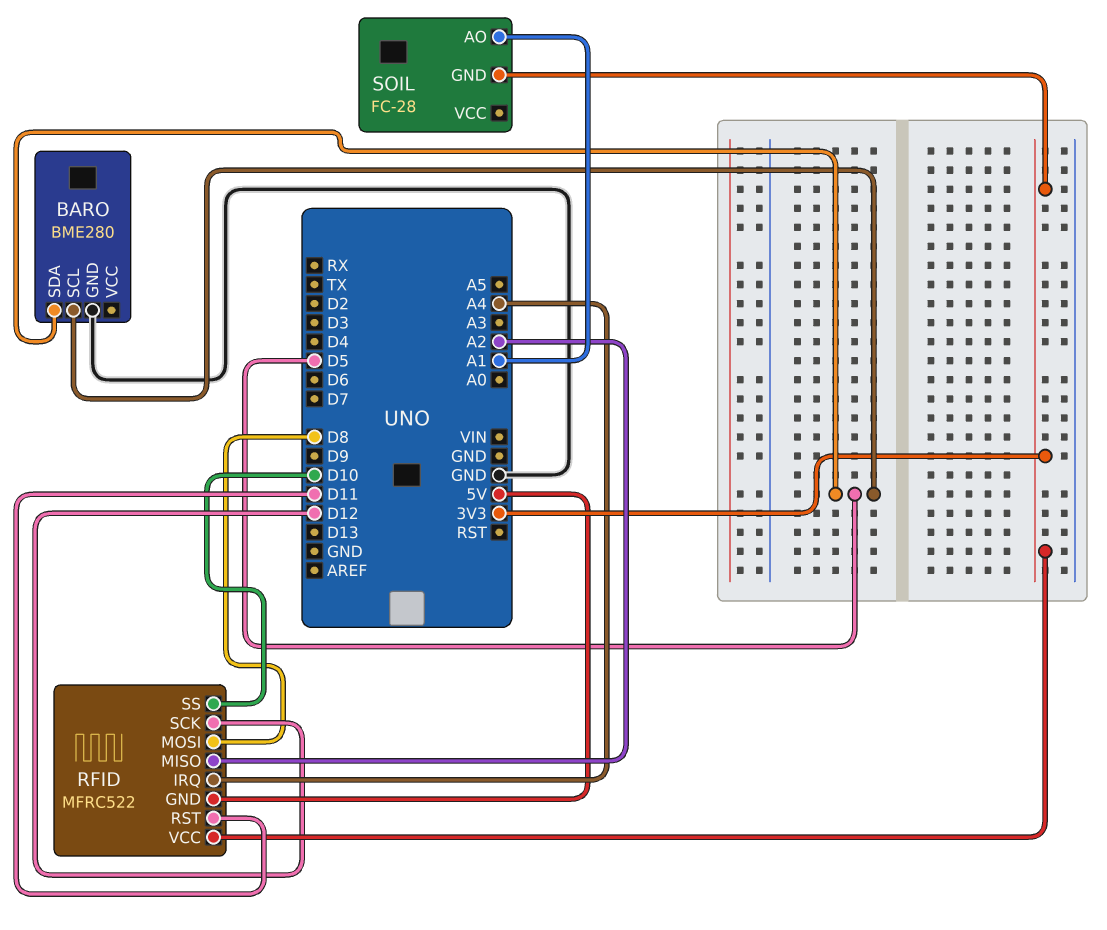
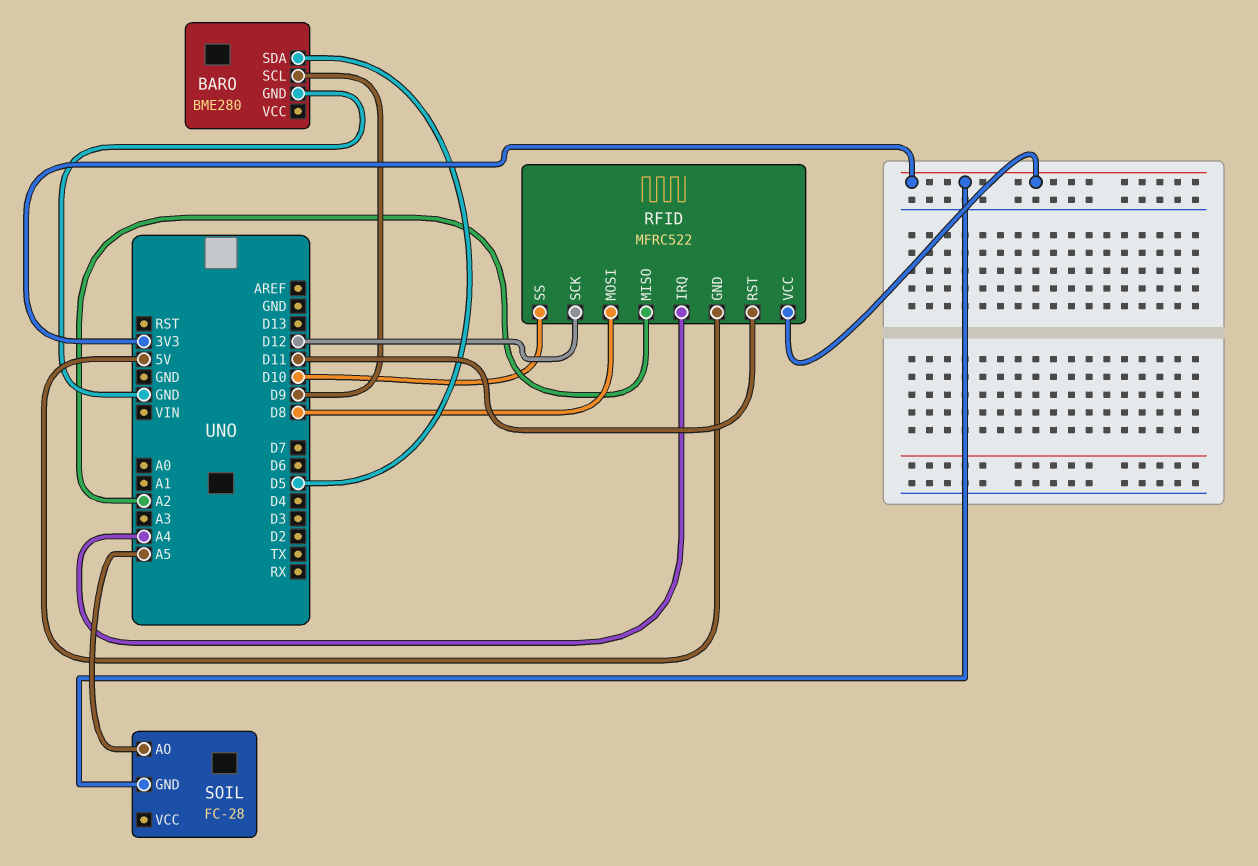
BARO pin SCL: D5 -> D9
SOIL pin AO: A1 -> A5

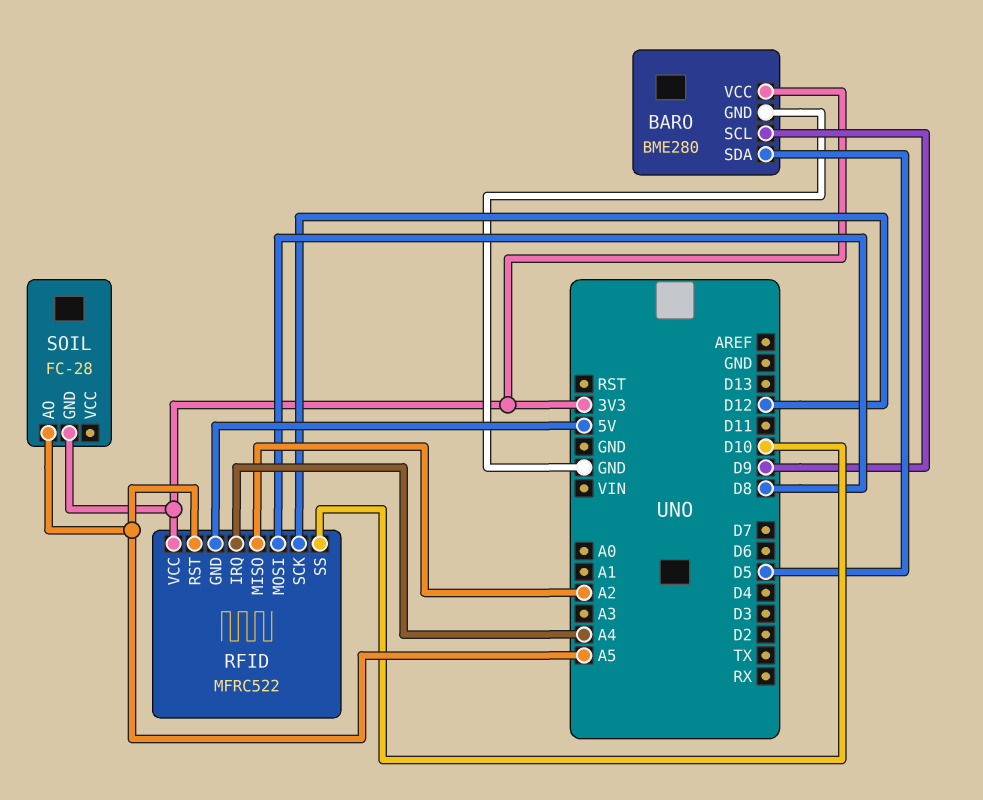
BARO pin VCC: none -> 3V3
RFID pin RST: D11 -> A5

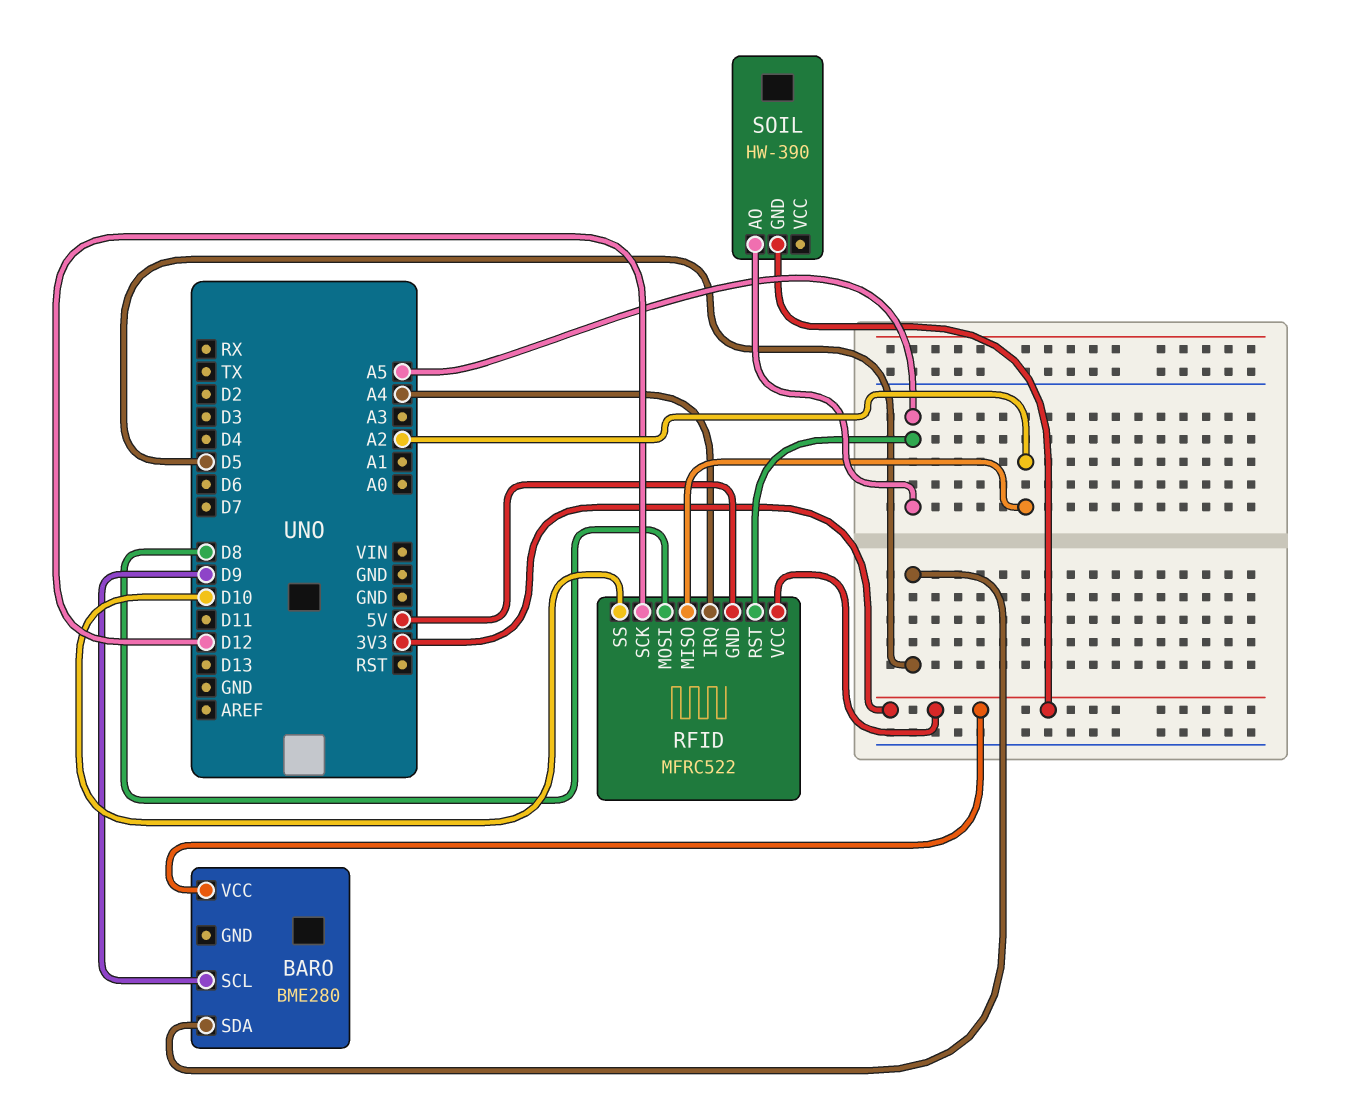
BARO pin GND: GND -> none
SOIL: FC-28 -> HW-390

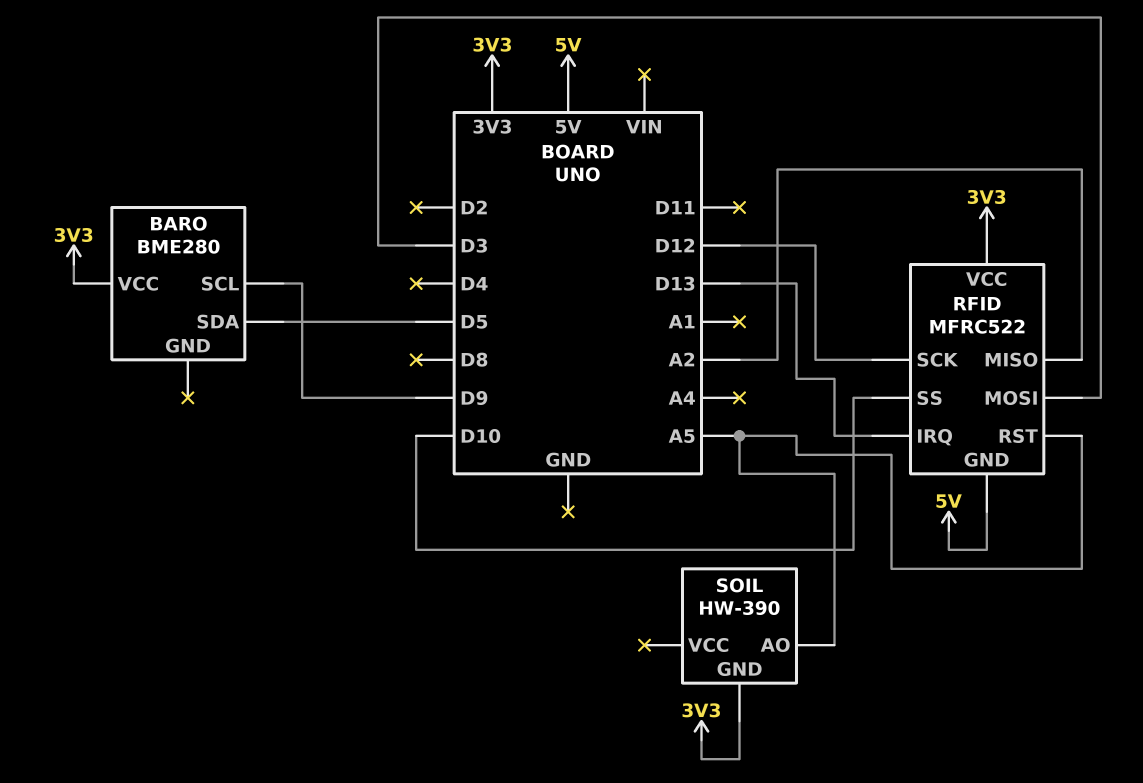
RFID pin IRQ: A4 -> D13
RFID pin MOSI: D8 -> D3

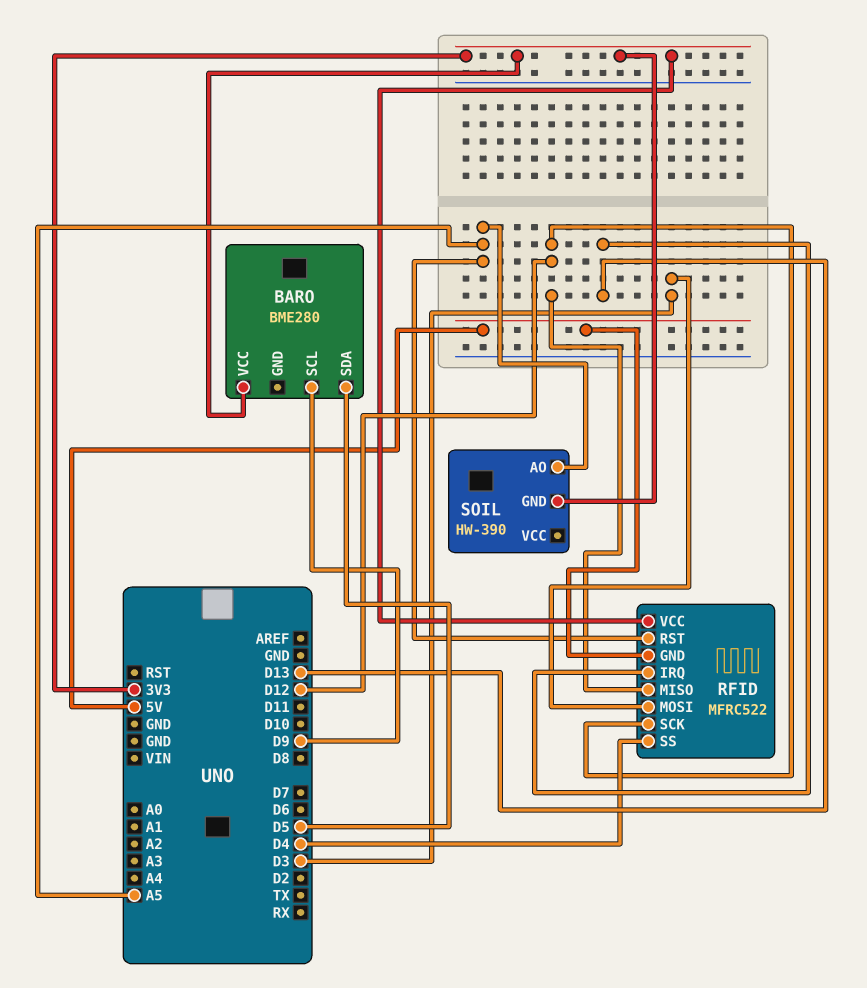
RFID pin MISO: A2 -> D12
RFID pin SS: D10 -> D4

